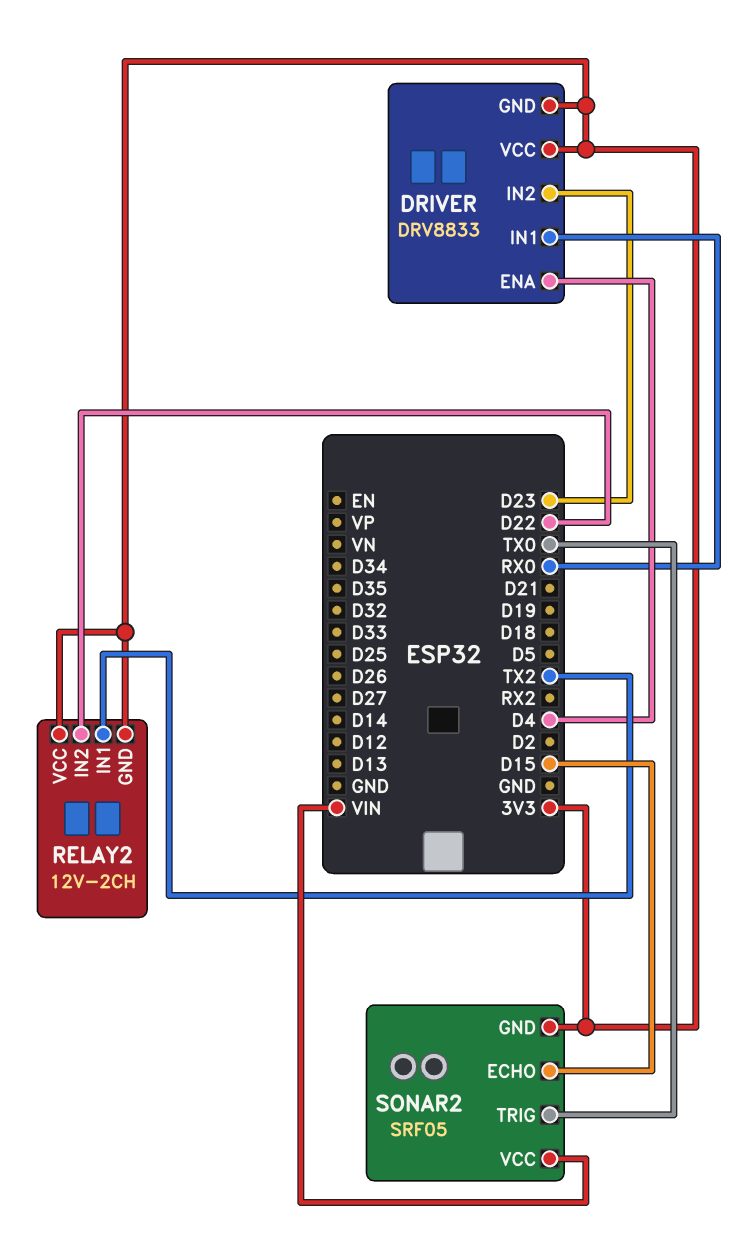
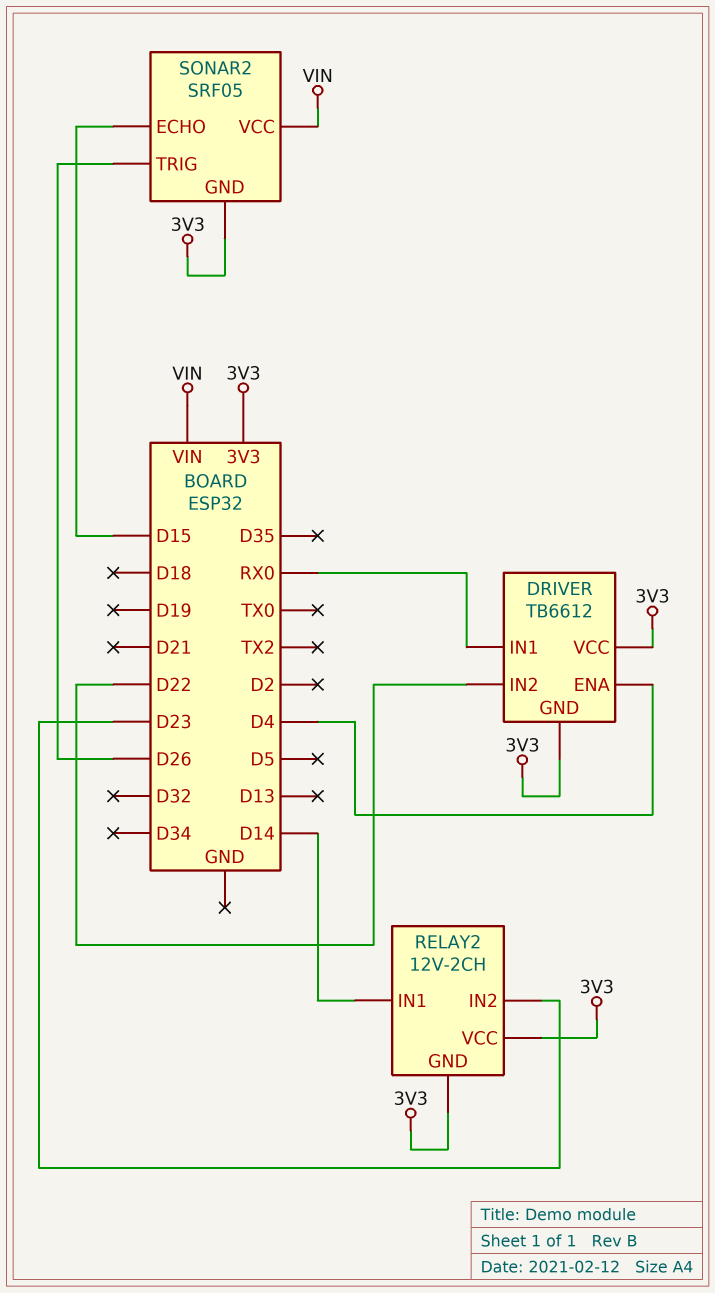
DRIVER: DRV8833 -> TB6612
DRIVER pin IN2: D23 -> D22
RELAY2 pin IN1: TX2 -> D14
RELAY2 pin IN2: D22 -> D23
SONAR2 pin TRIG: TX0 -> D26

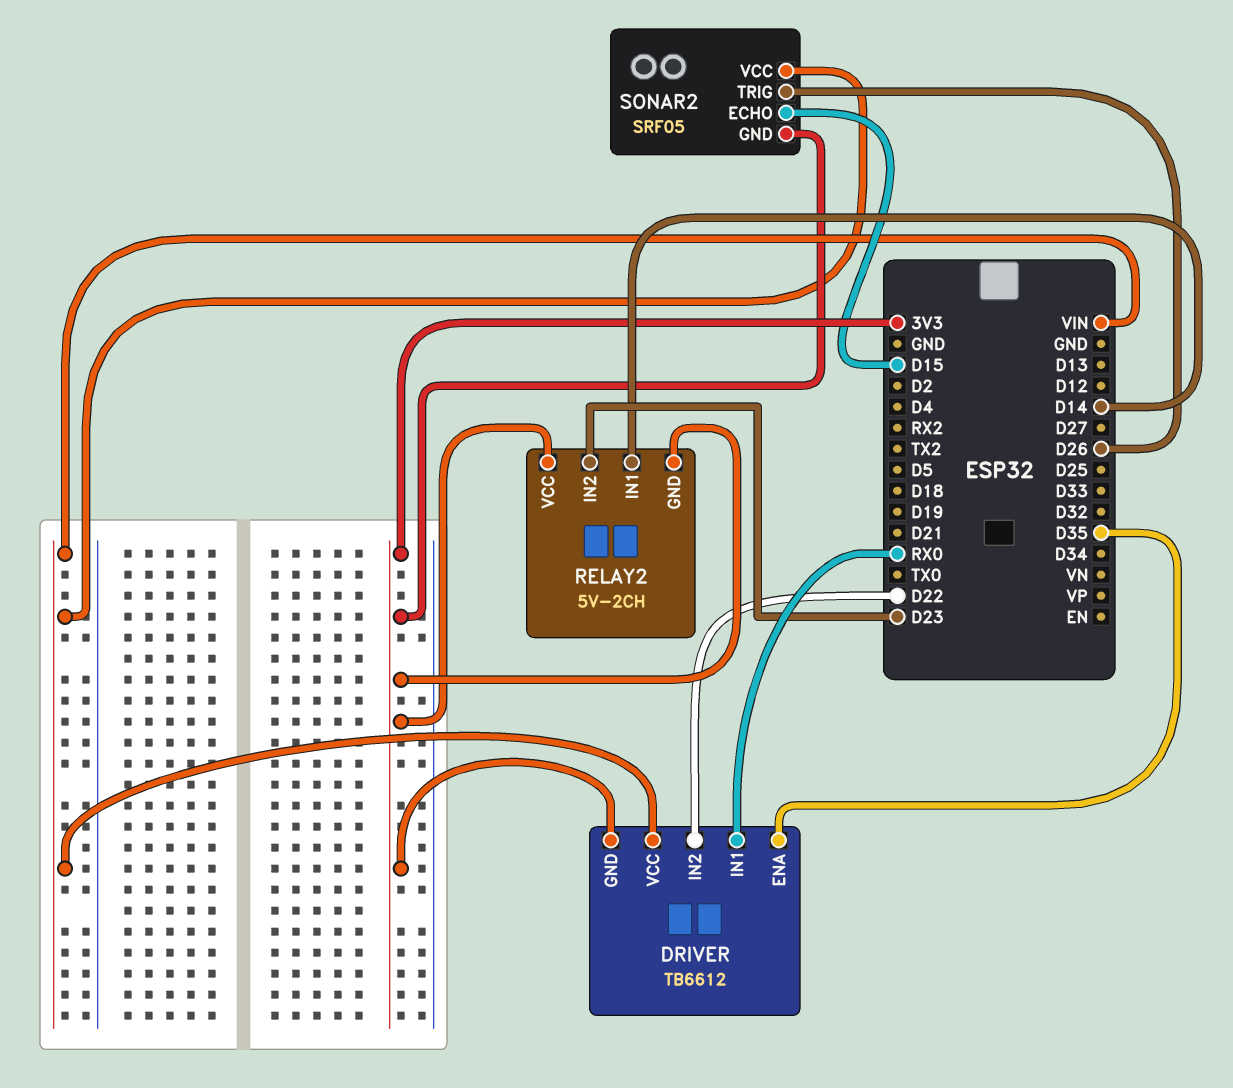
DRIVER pin ENA: D4 -> D35
DRIVER pin VCC: 3V3 -> VIN
RELAY2: 12V-2CH -> 5V-2CH

